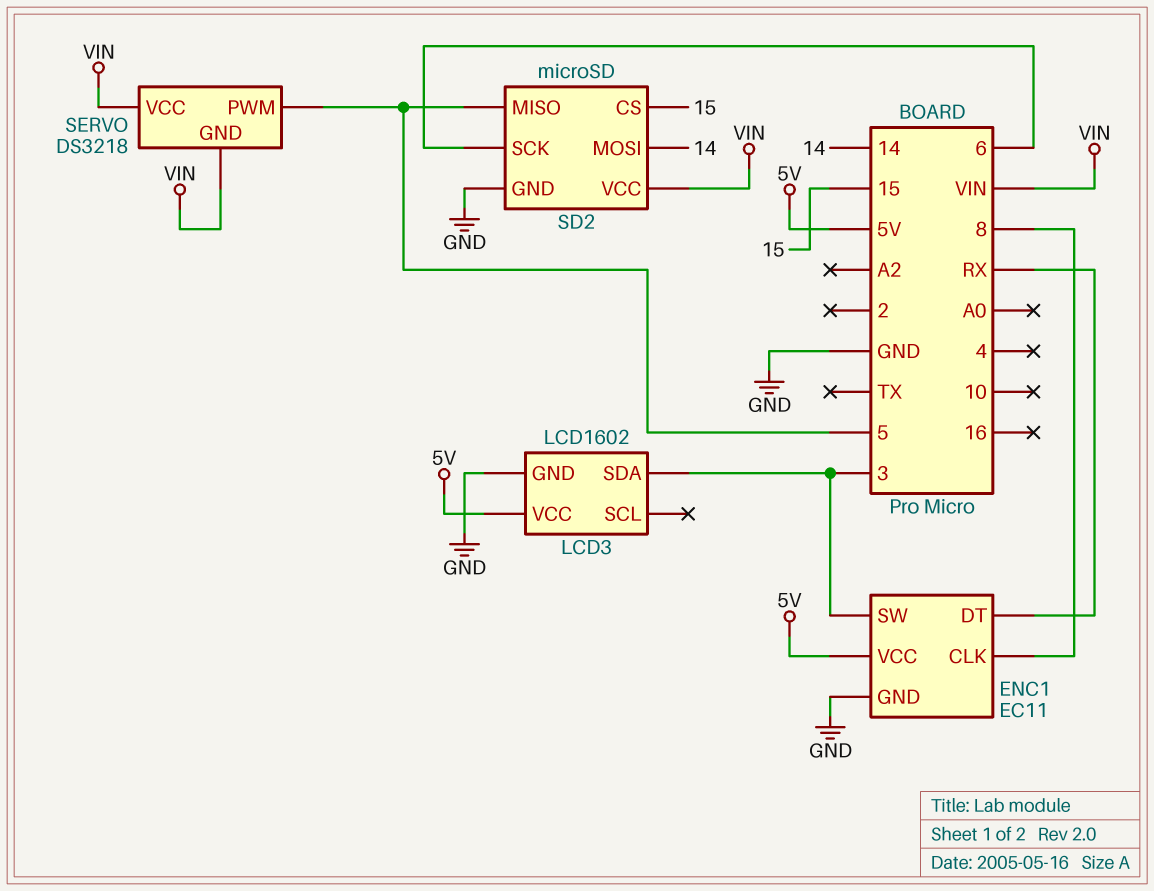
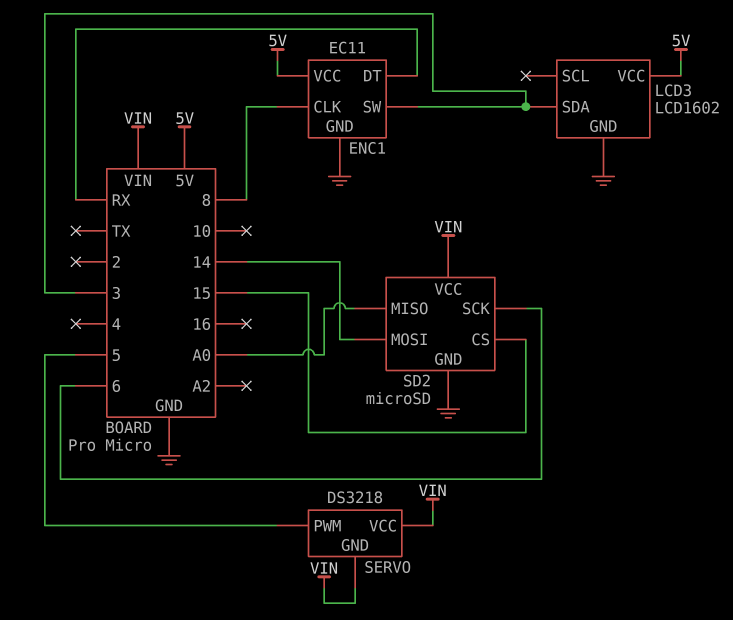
SD2 pin MISO: 5 -> A0

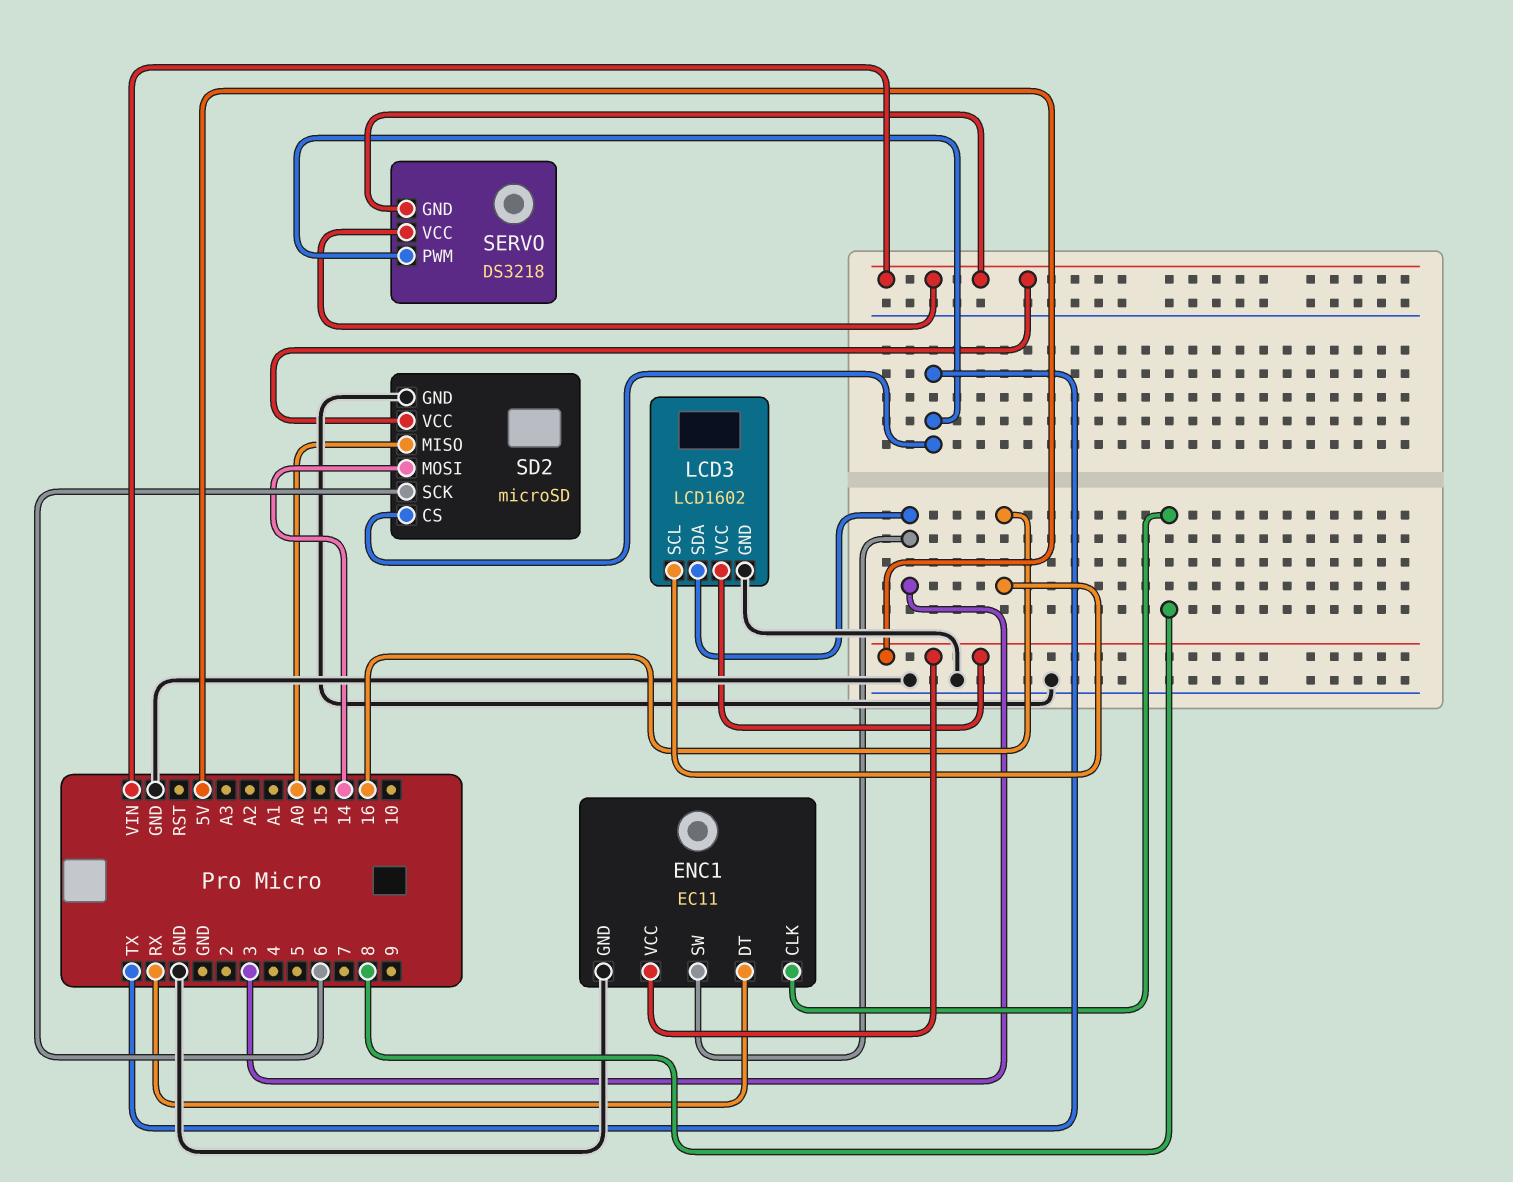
LCD3 pin SCL: none -> 16
SD2 pin CS: 15 -> TX
SERVO pin PWM: 5 -> TX

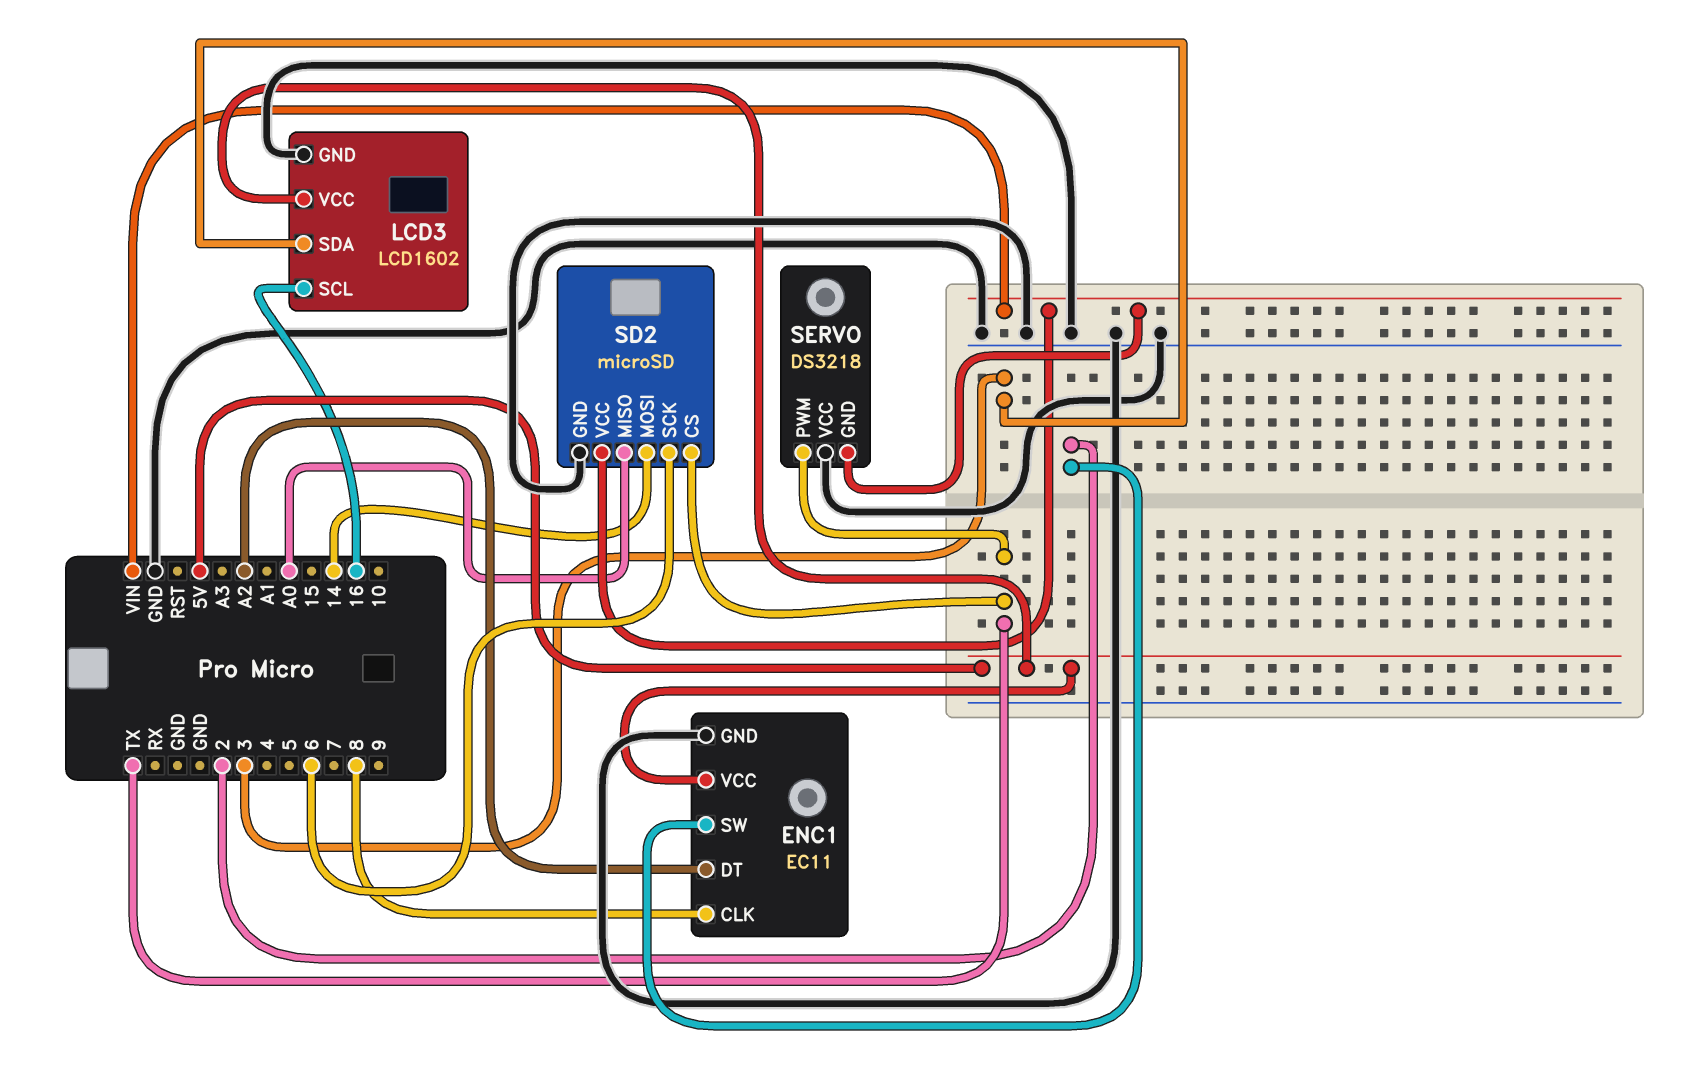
ENC1 pin DT: RX -> A2
ENC1 pin SW: 3 -> 2
SERVO pin VCC: VIN -> GND

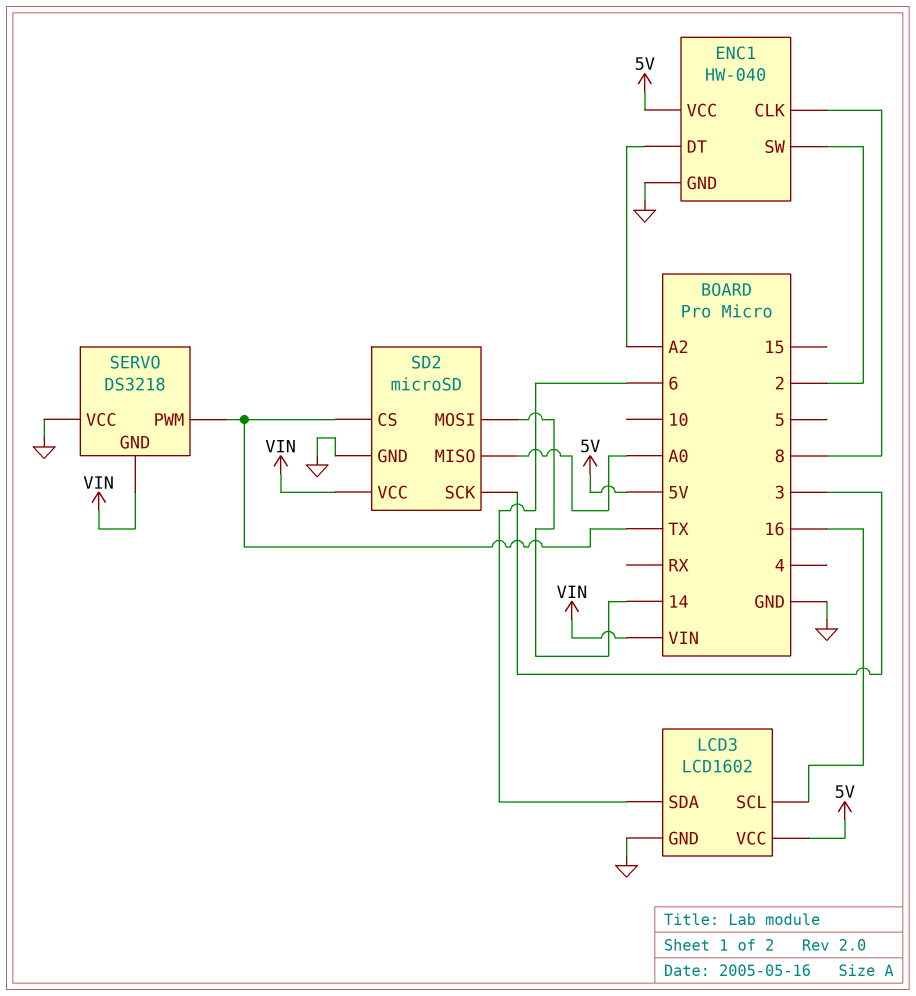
ENC1: EC11 -> HW-040
LCD3 pin SDA: 3 -> 6
SD2 pin SCK: 6 -> 3

